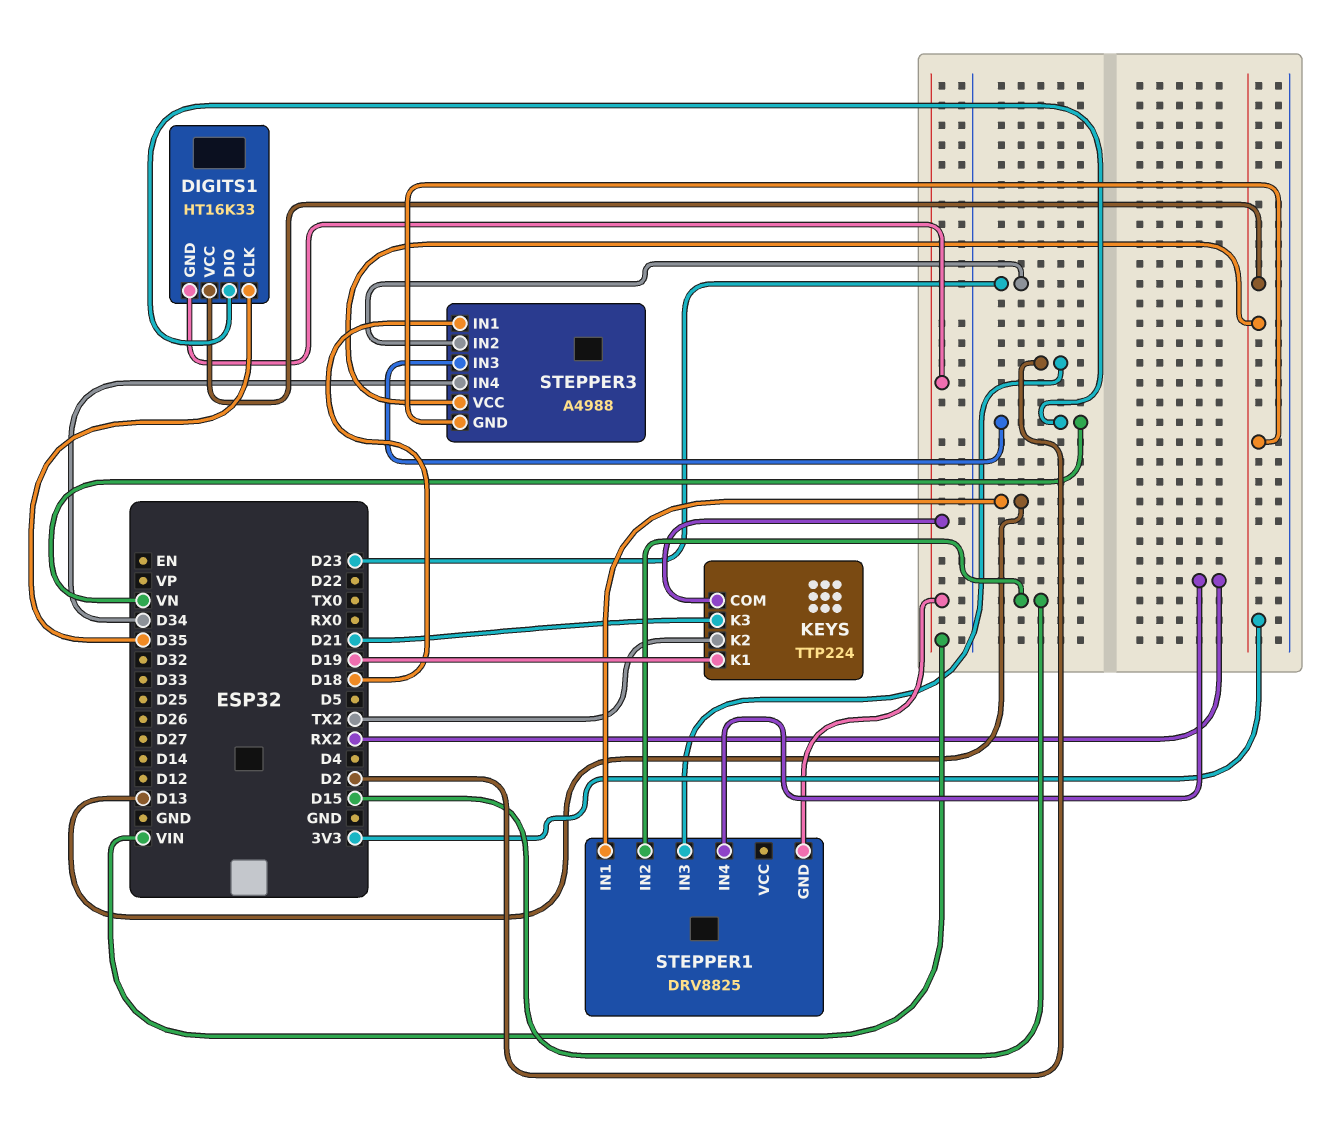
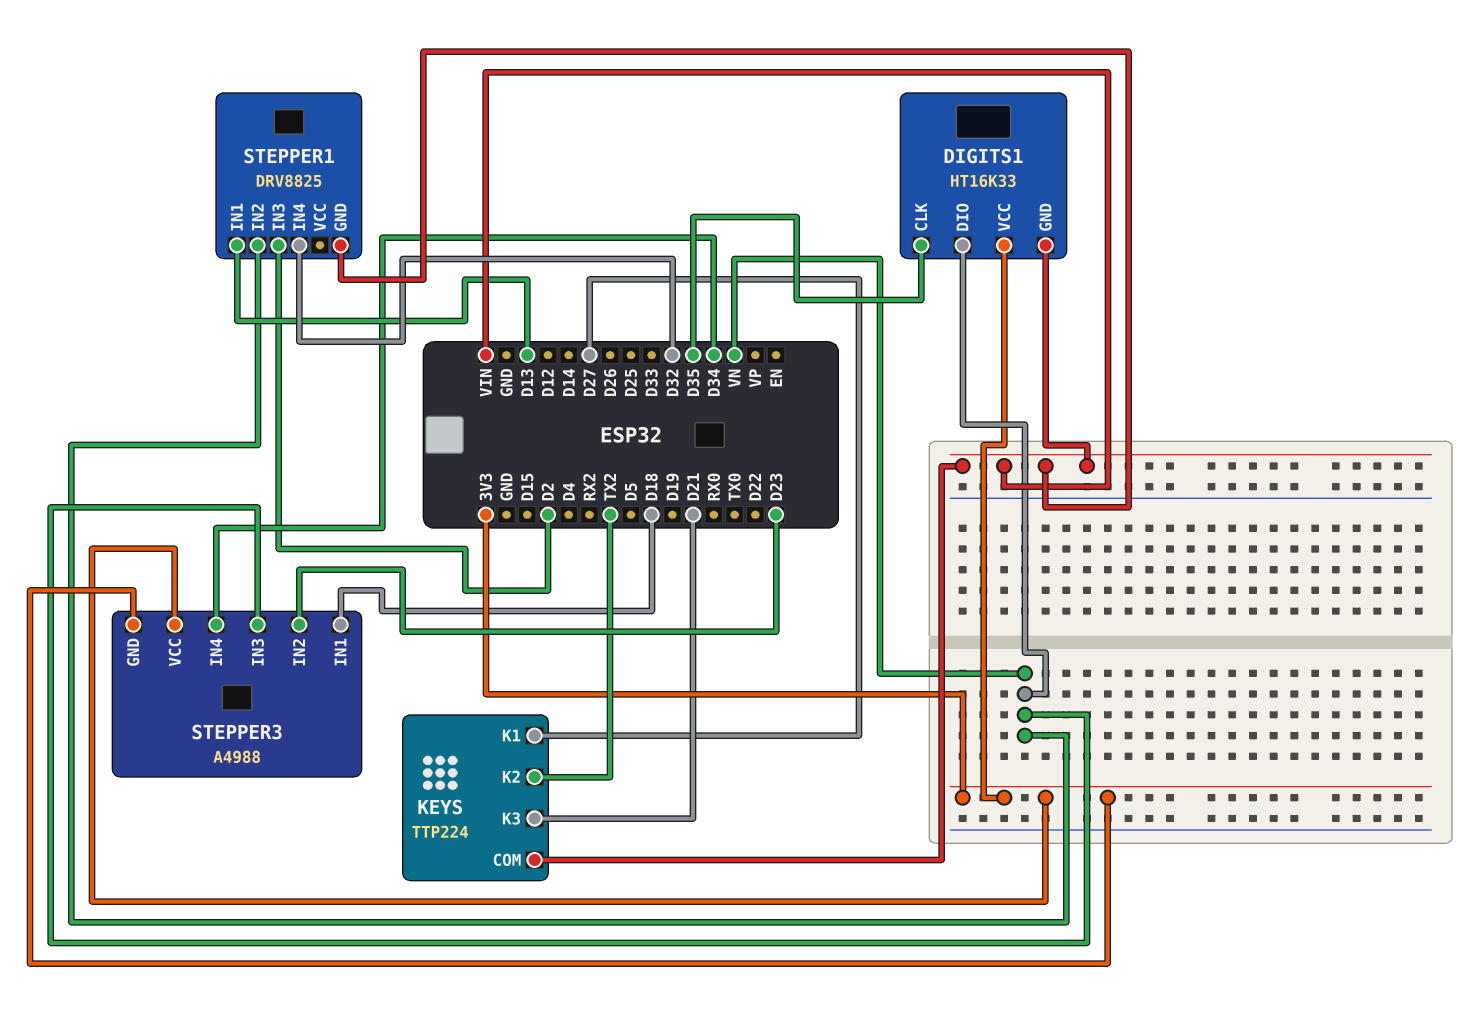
KEYS pin K1: D19 -> D27
STEPPER1 pin IN2: D15 -> VN
STEPPER1 pin IN4: RX2 -> D32

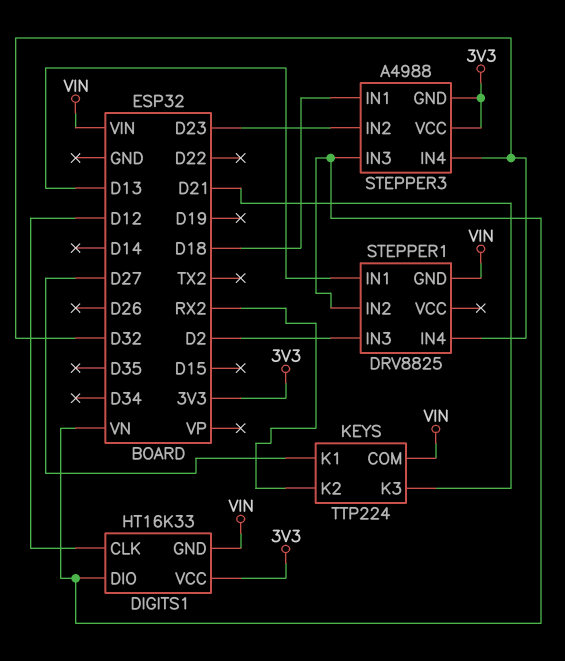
DIGITS1 pin CLK: D35 -> D12
KEYS pin K2: TX2 -> RX2
STEPPER3 pin IN4: D34 -> D32

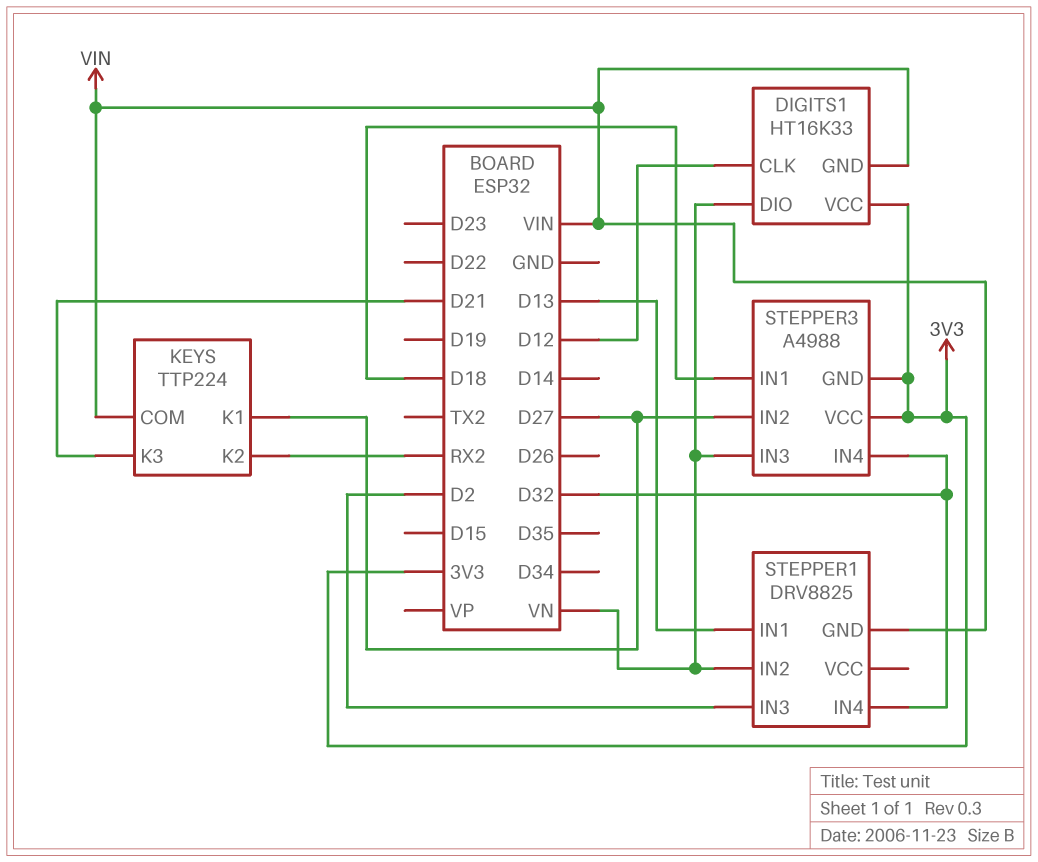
STEPPER3 pin IN2: D23 -> D27

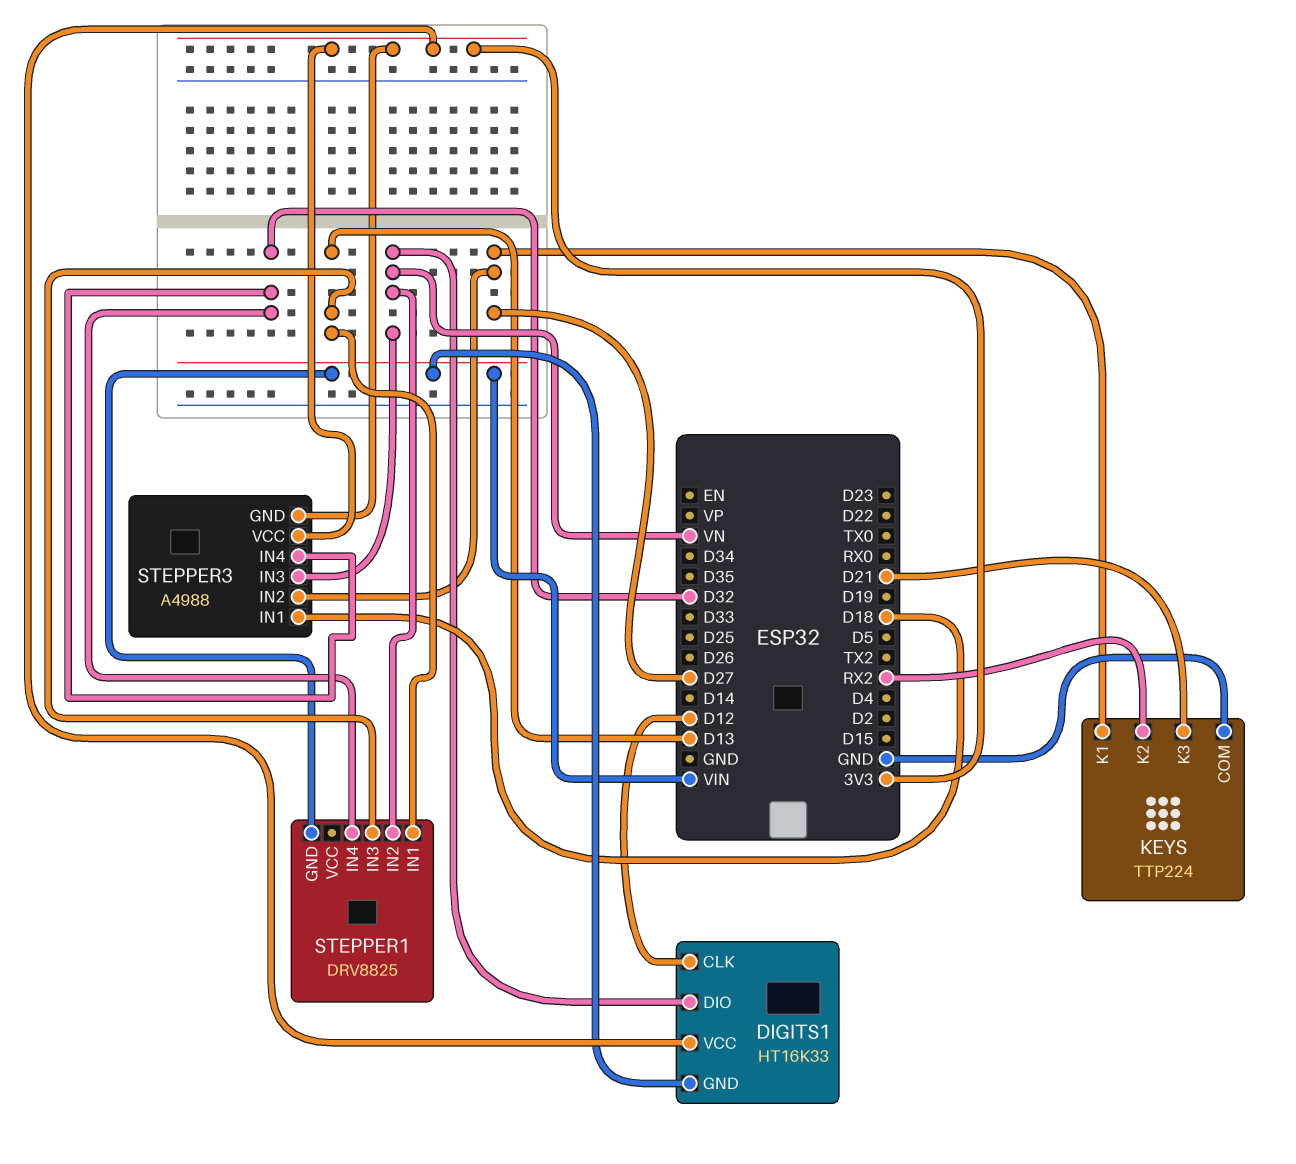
KEYS pin COM: VIN -> GND
STEPPER1 pin IN3: D2 -> D13

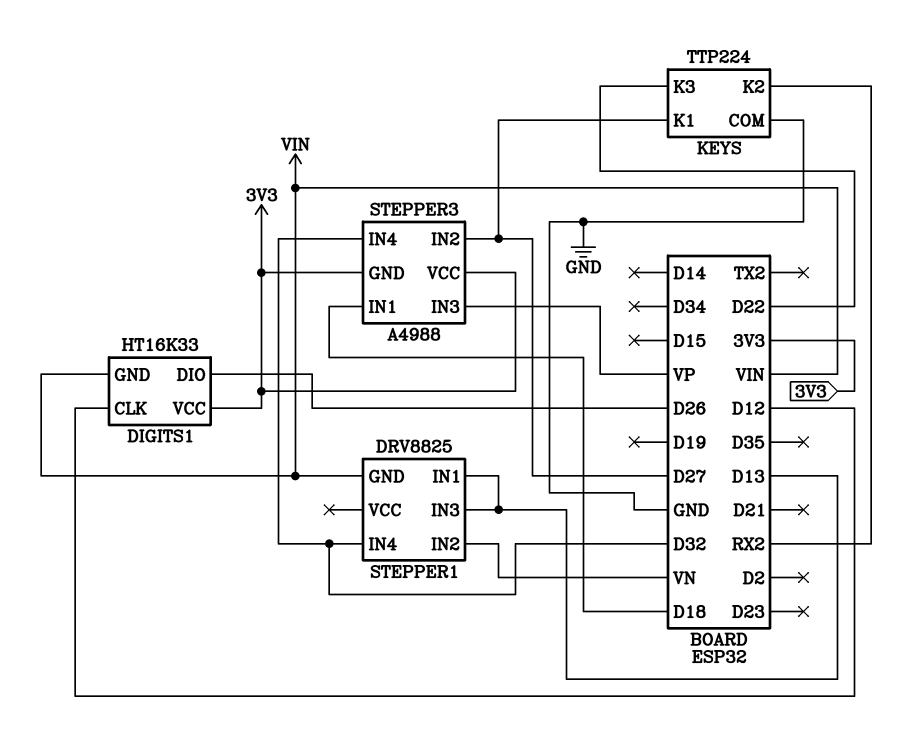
DIGITS1 pin DIO: VN -> D26
KEYS pin K3: D21 -> D22
STEPPER3 pin IN3: VN -> VP

